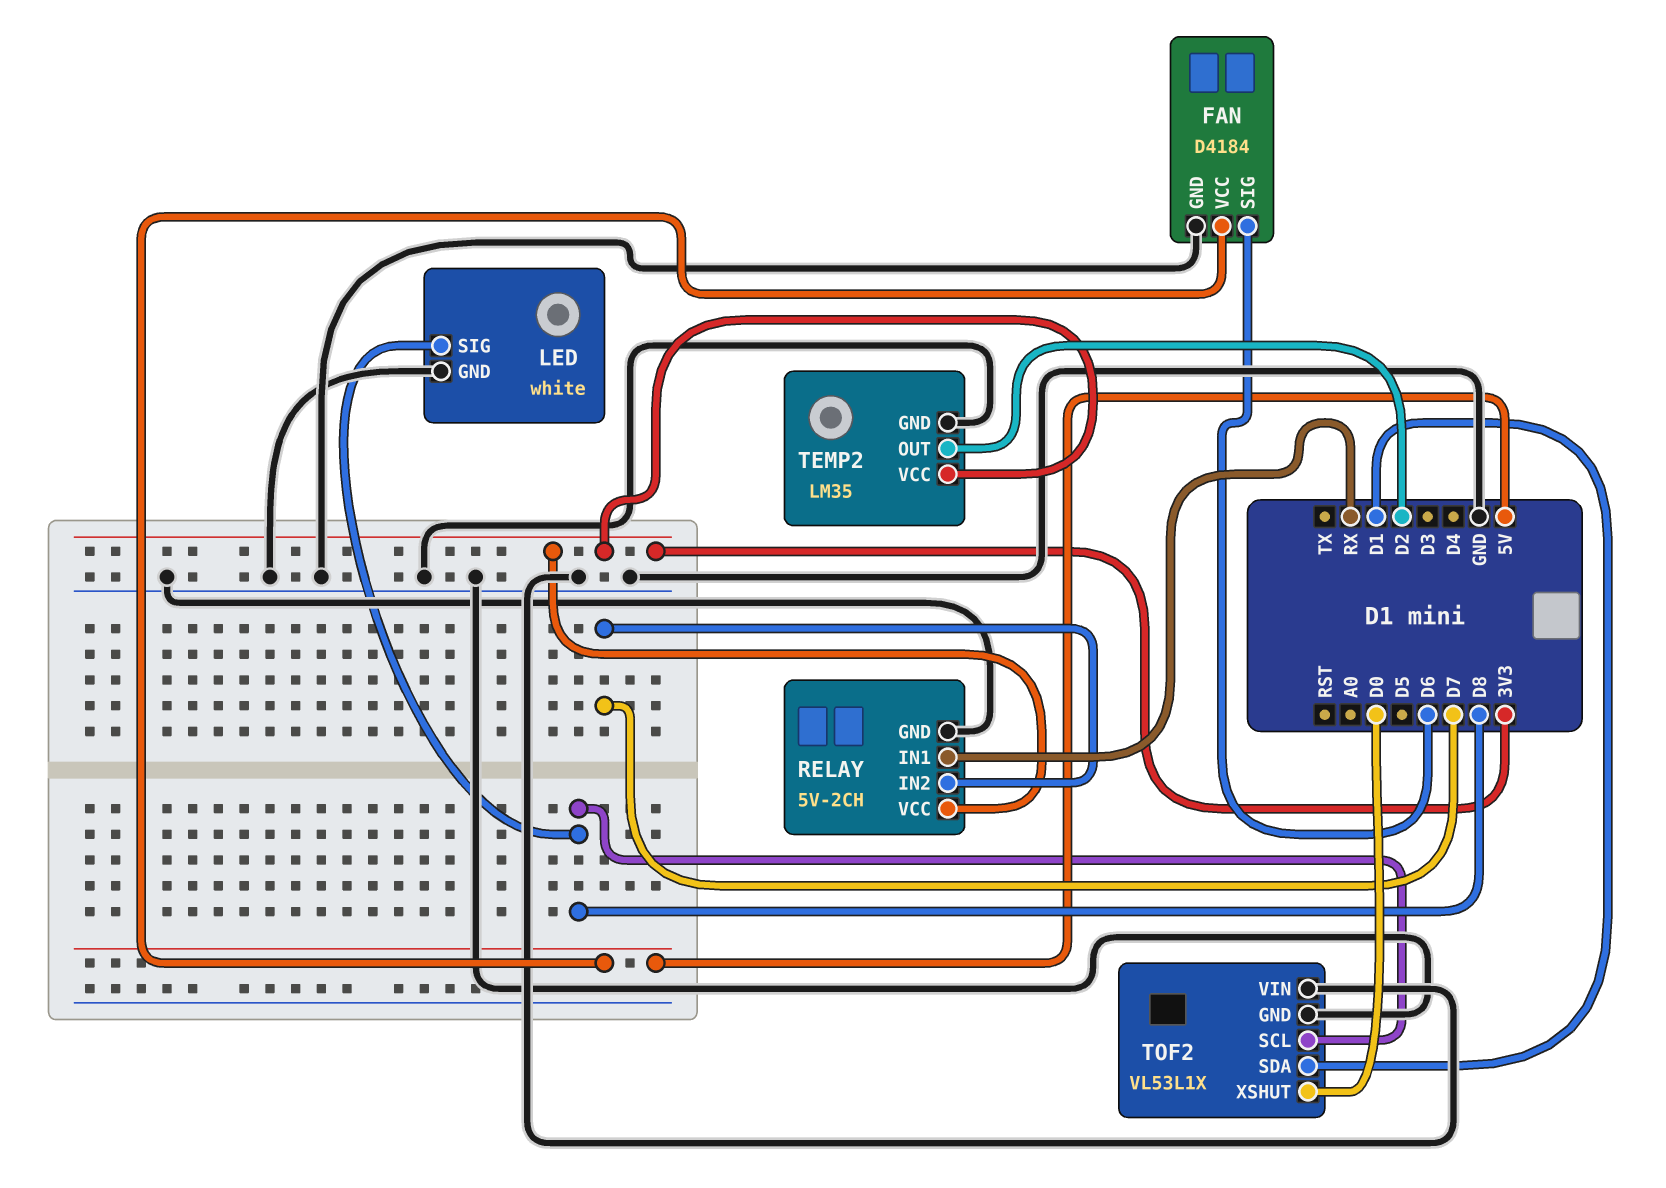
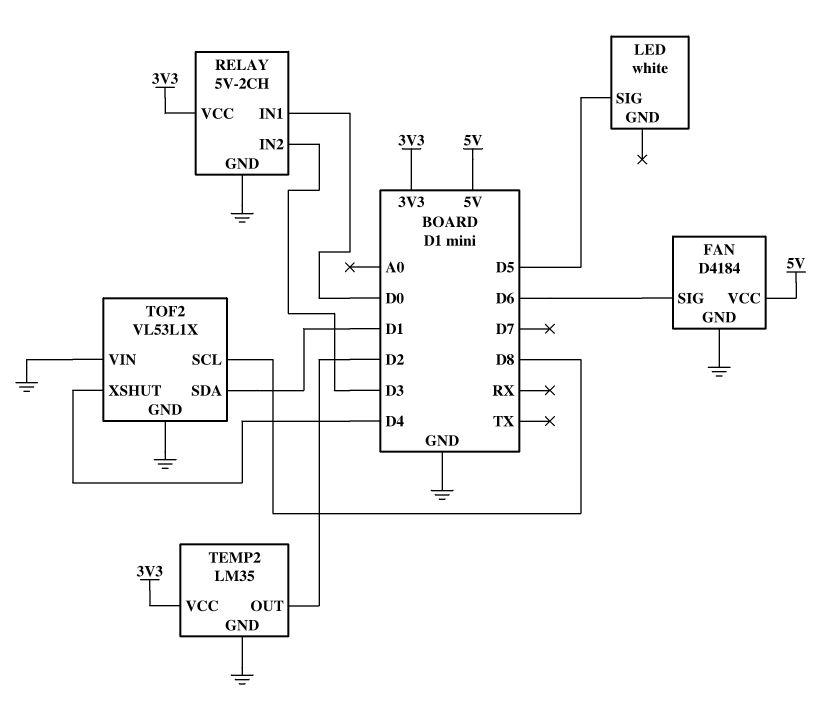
LED pin GND: GND -> none
LED pin SIG: D8 -> D5
RELAY pin IN1: RX -> D0
RELAY pin IN2: D7 -> D3
TOF2 pin XSHUT: D0 -> D4

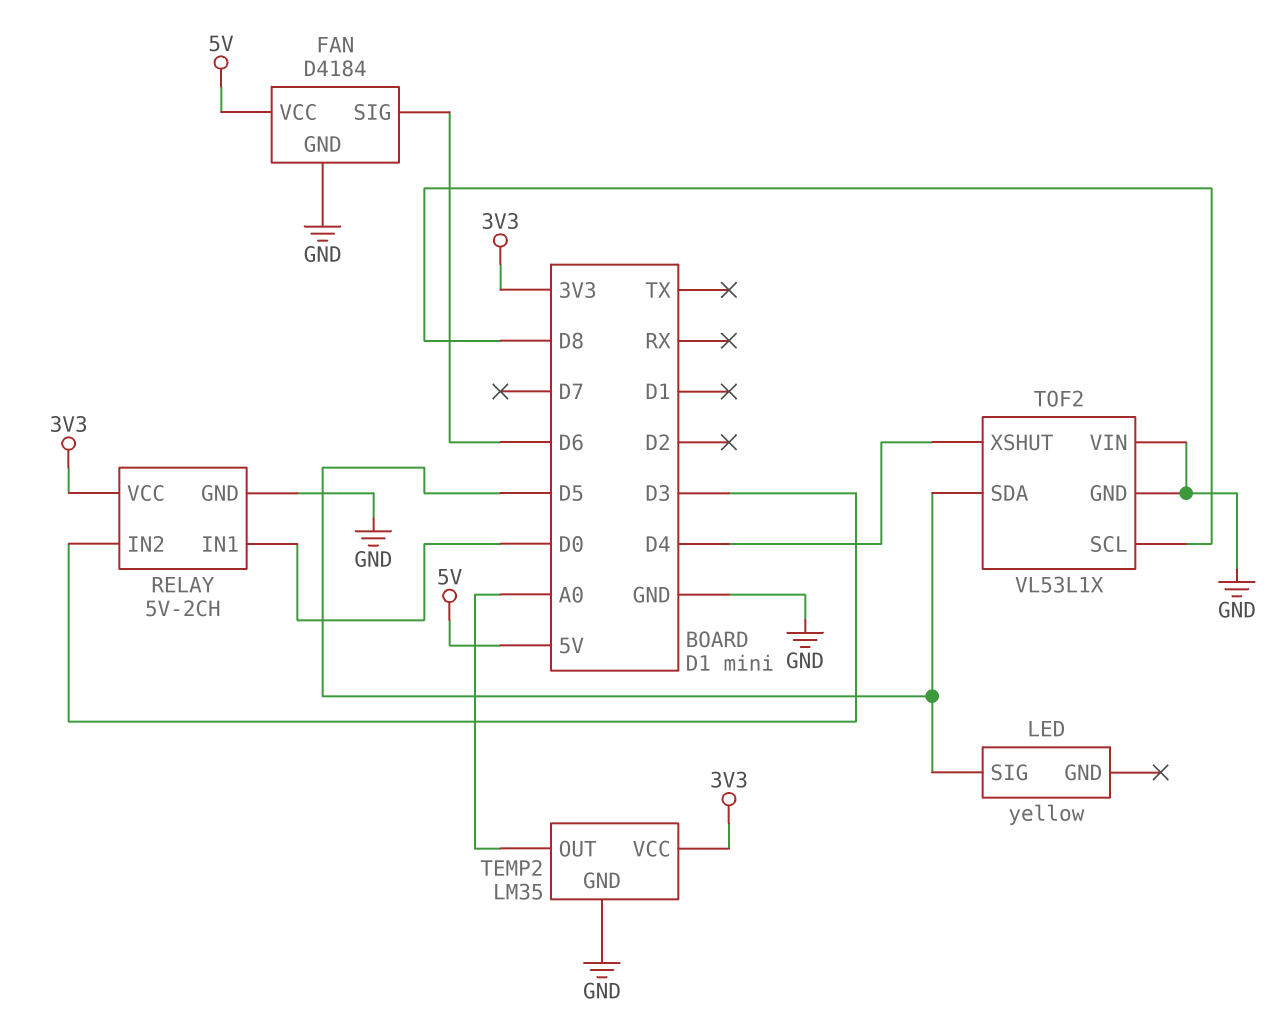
LED: white -> yellow
TEMP2 pin OUT: D2 -> A0
TOF2 pin SDA: D1 -> D5

